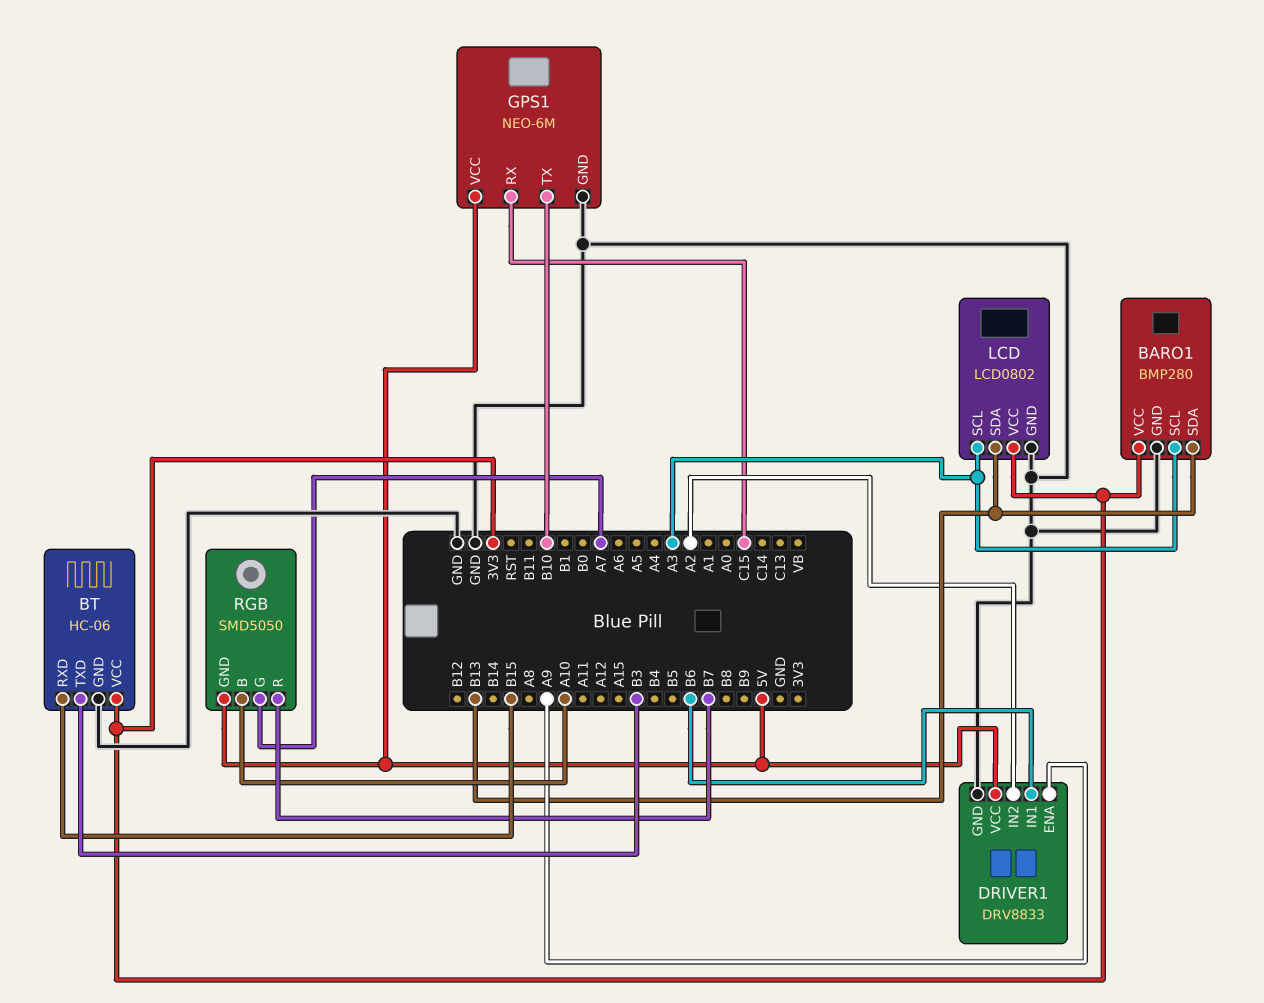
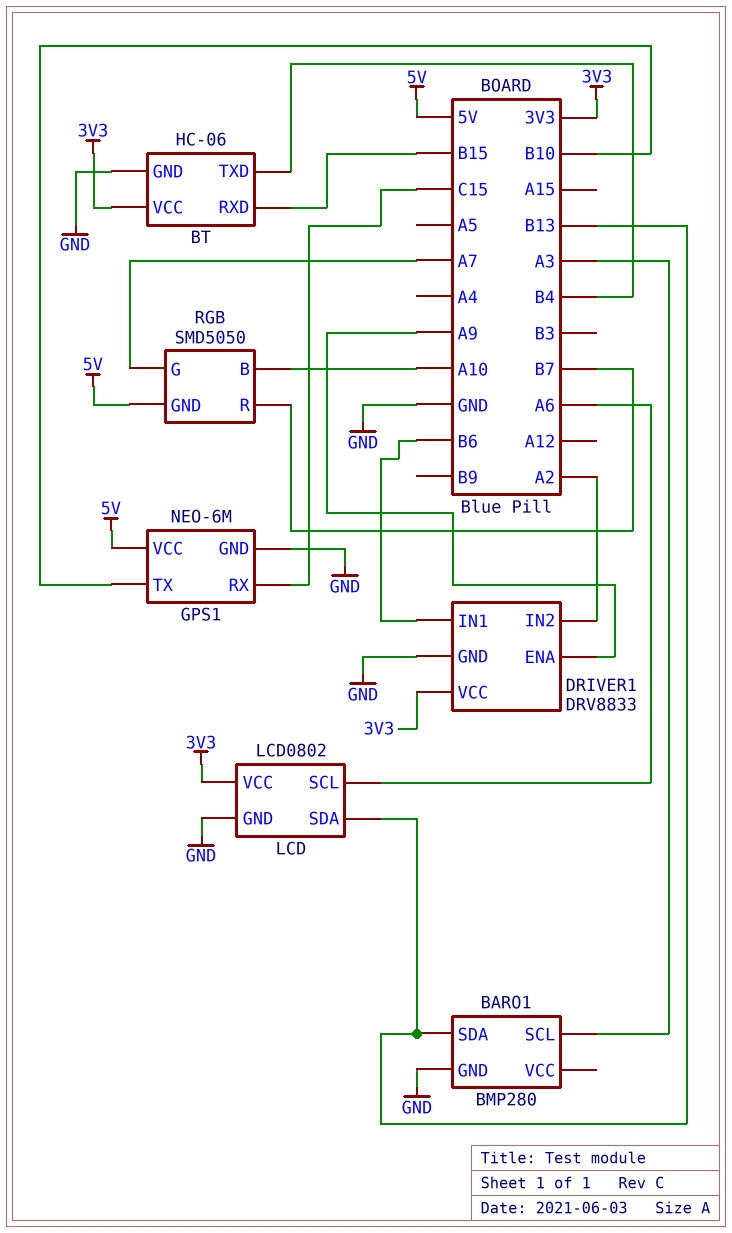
BARO1 pin VCC: 3V3 -> none
BT pin TXD: B3 -> B4
DRIVER1 pin VCC: 5V -> 3V3
LCD pin SCL: A3 -> A6

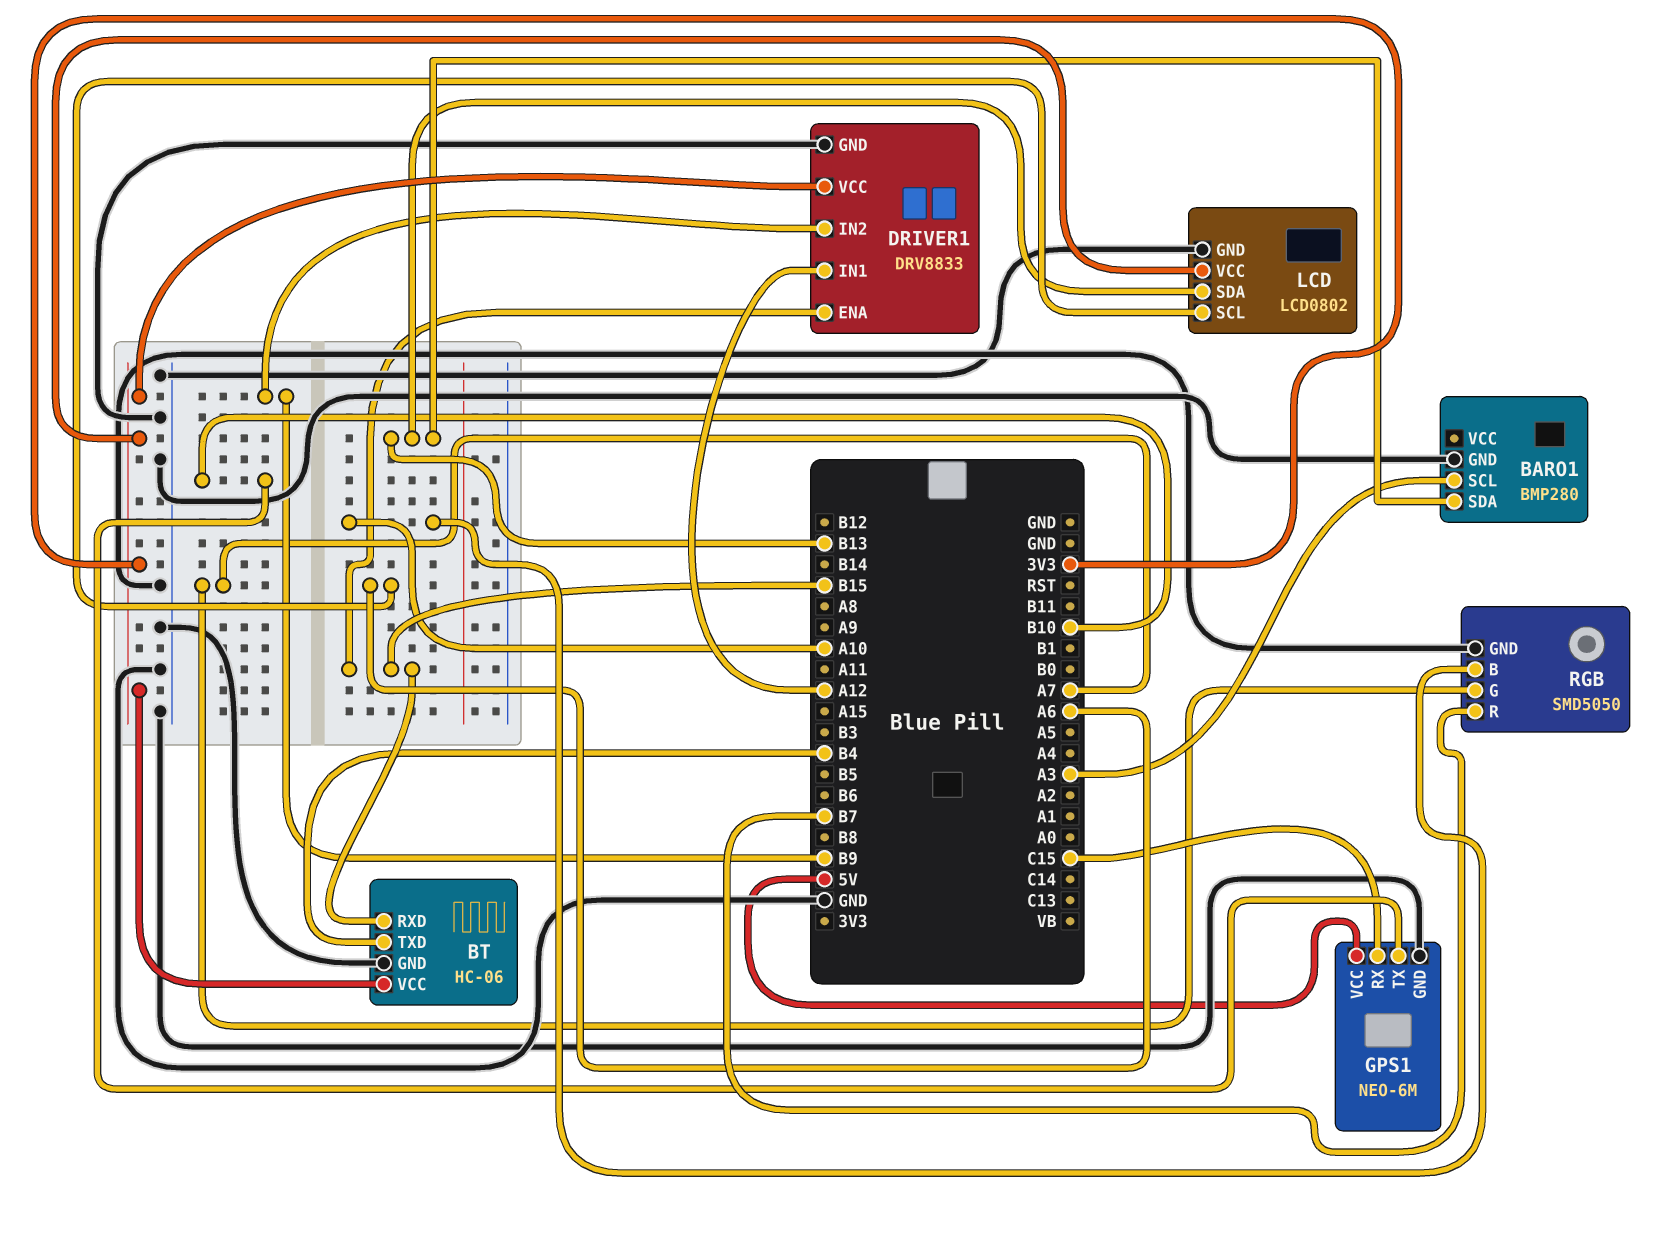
DRIVER1 pin ENA: A9 -> B15
DRIVER1 pin IN1: B6 -> A12
DRIVER1 pin IN2: A2 -> B9
RGB pin GND: 5V -> GND

